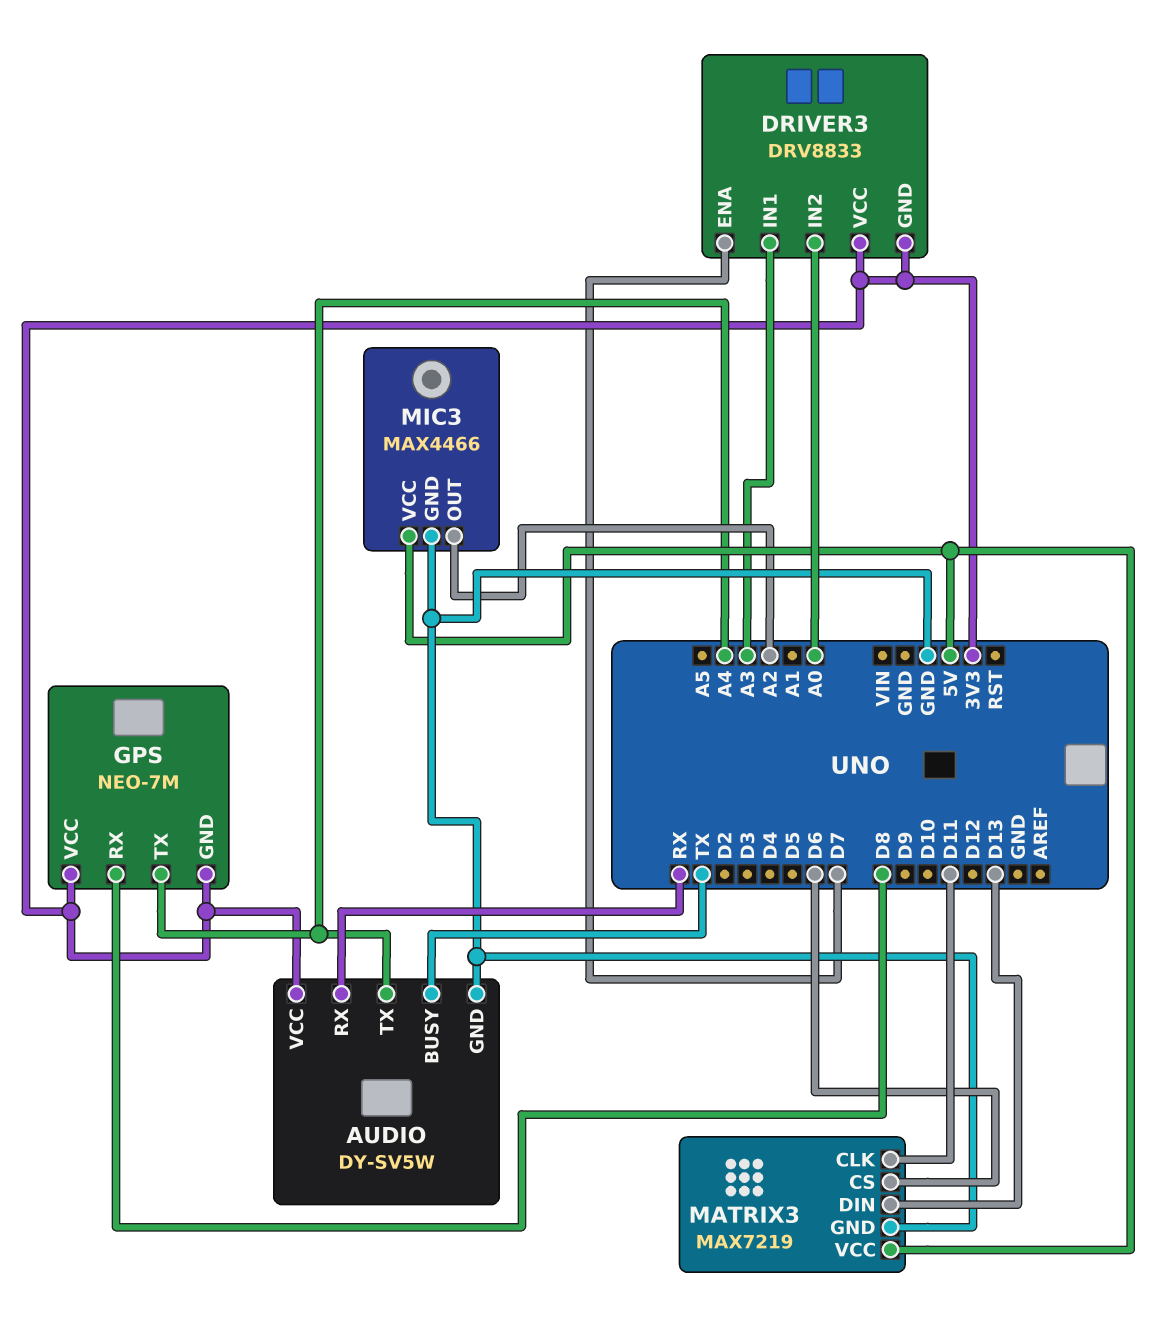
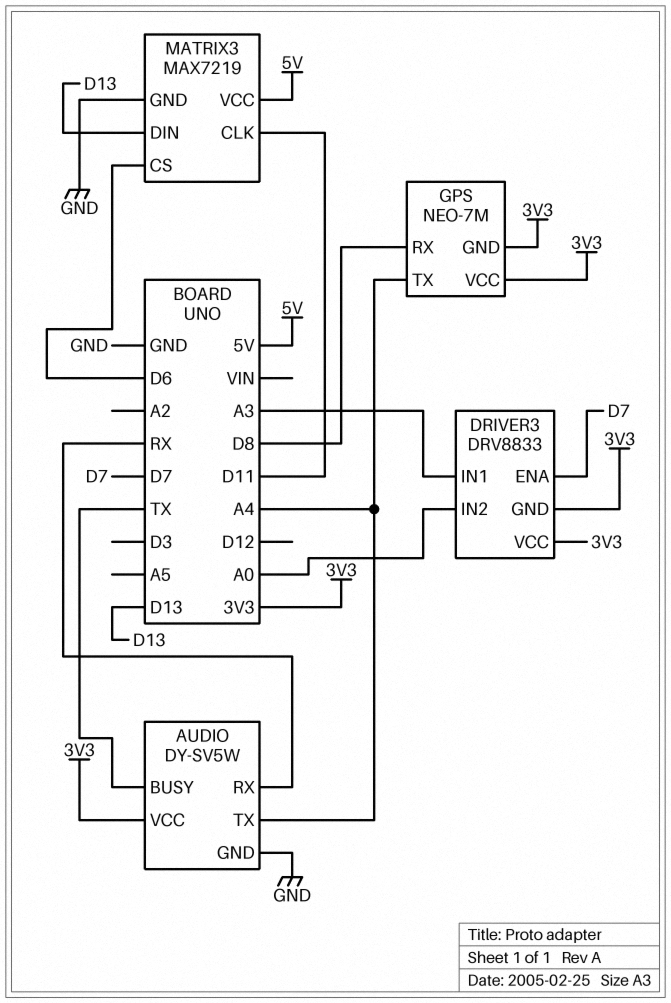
MIC3: MAX4466 -> none
MIC3 pin GND: GND -> none
MIC3 pin OUT: A2 -> none
MIC3 pin VCC: 5V -> none

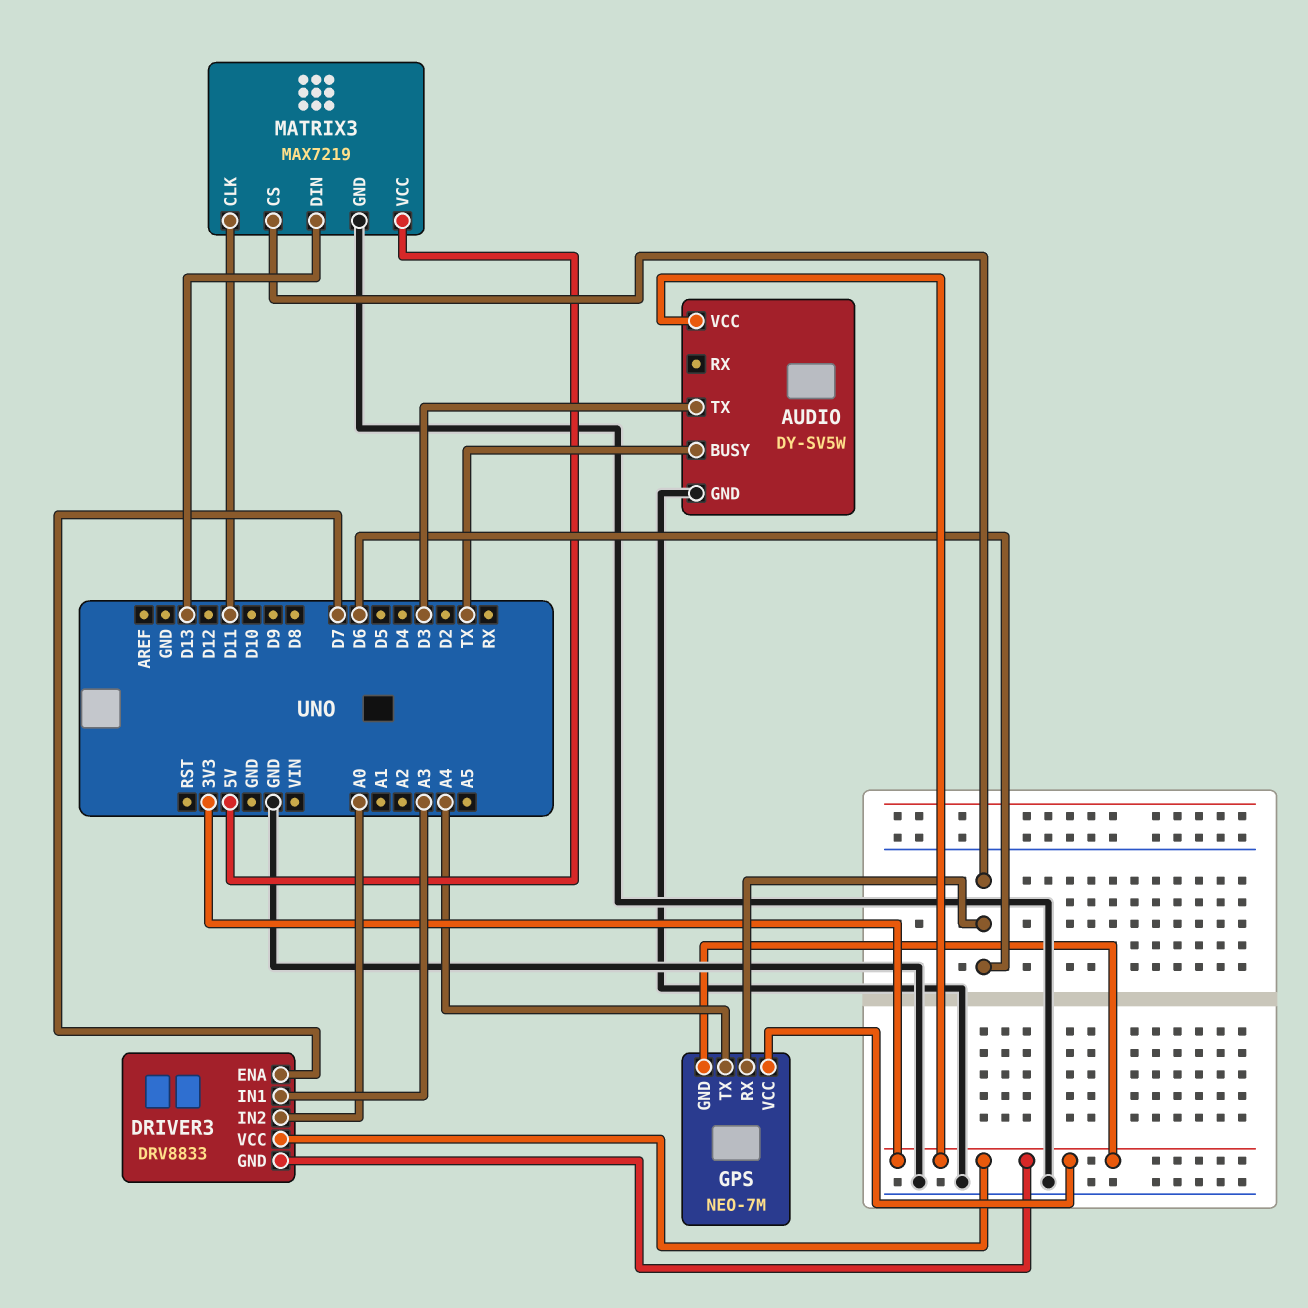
AUDIO pin RX: RX -> none
AUDIO pin TX: A4 -> D3
GPS pin RX: D8 -> D6

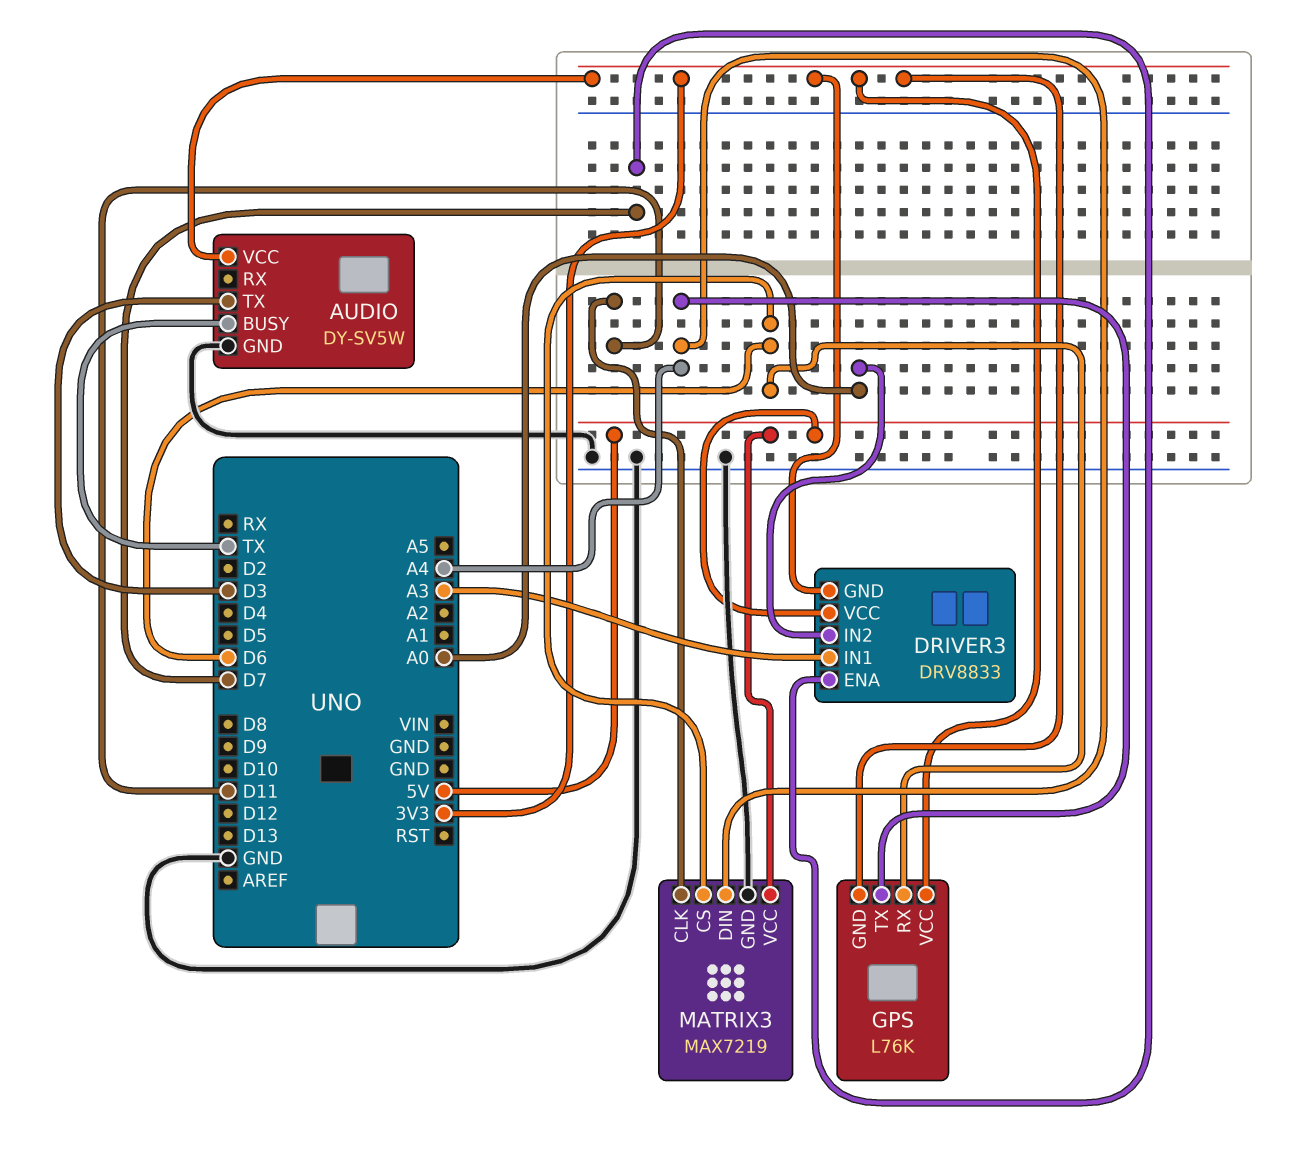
DRIVER3 pin VCC: 3V3 -> 5V
GPS: NEO-7M -> L76K
MATRIX3 pin DIN: D13 -> A4

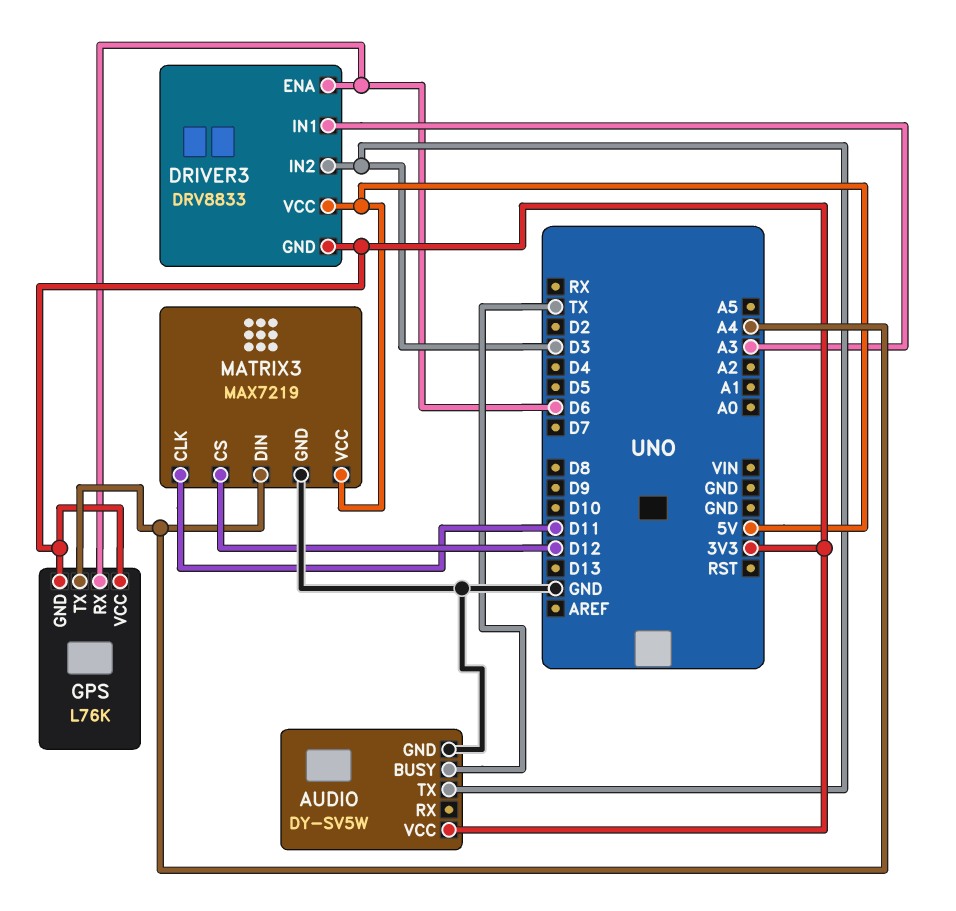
DRIVER3 pin ENA: D7 -> D6
DRIVER3 pin IN2: A0 -> D3
MATRIX3 pin CS: D6 -> D12

